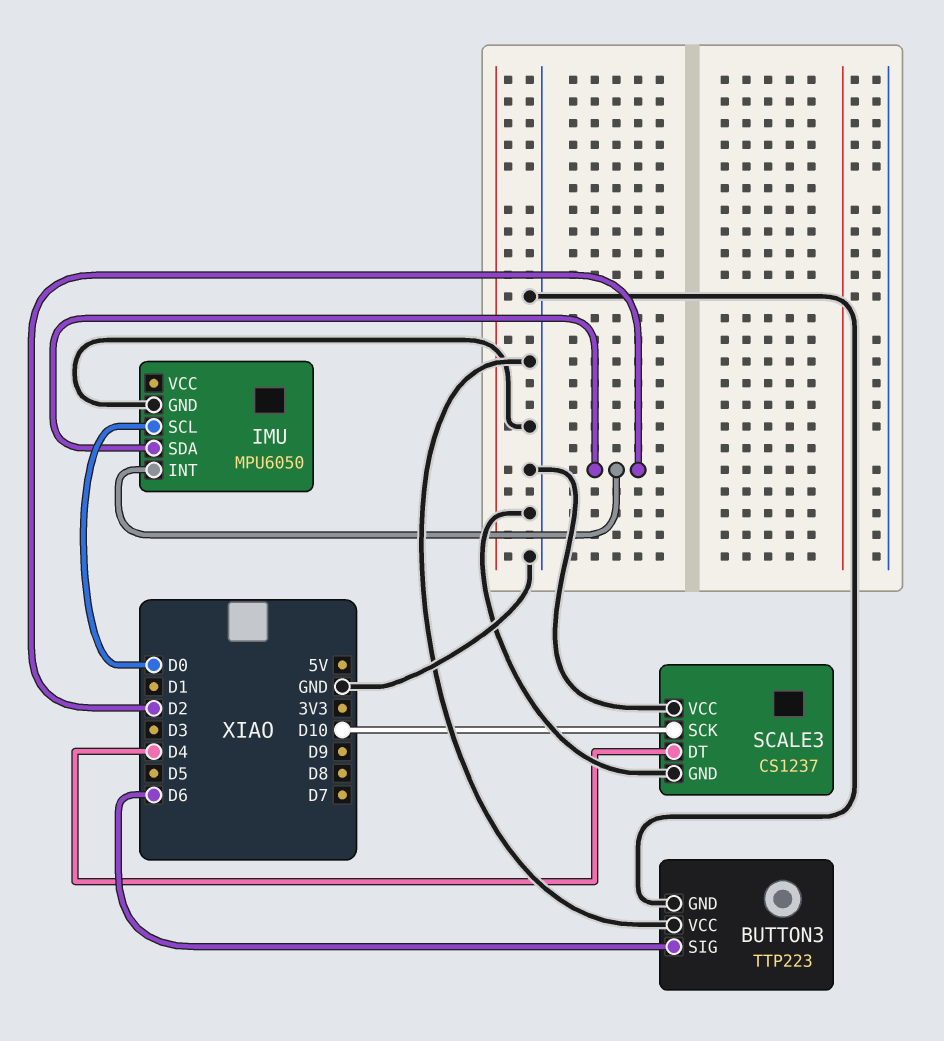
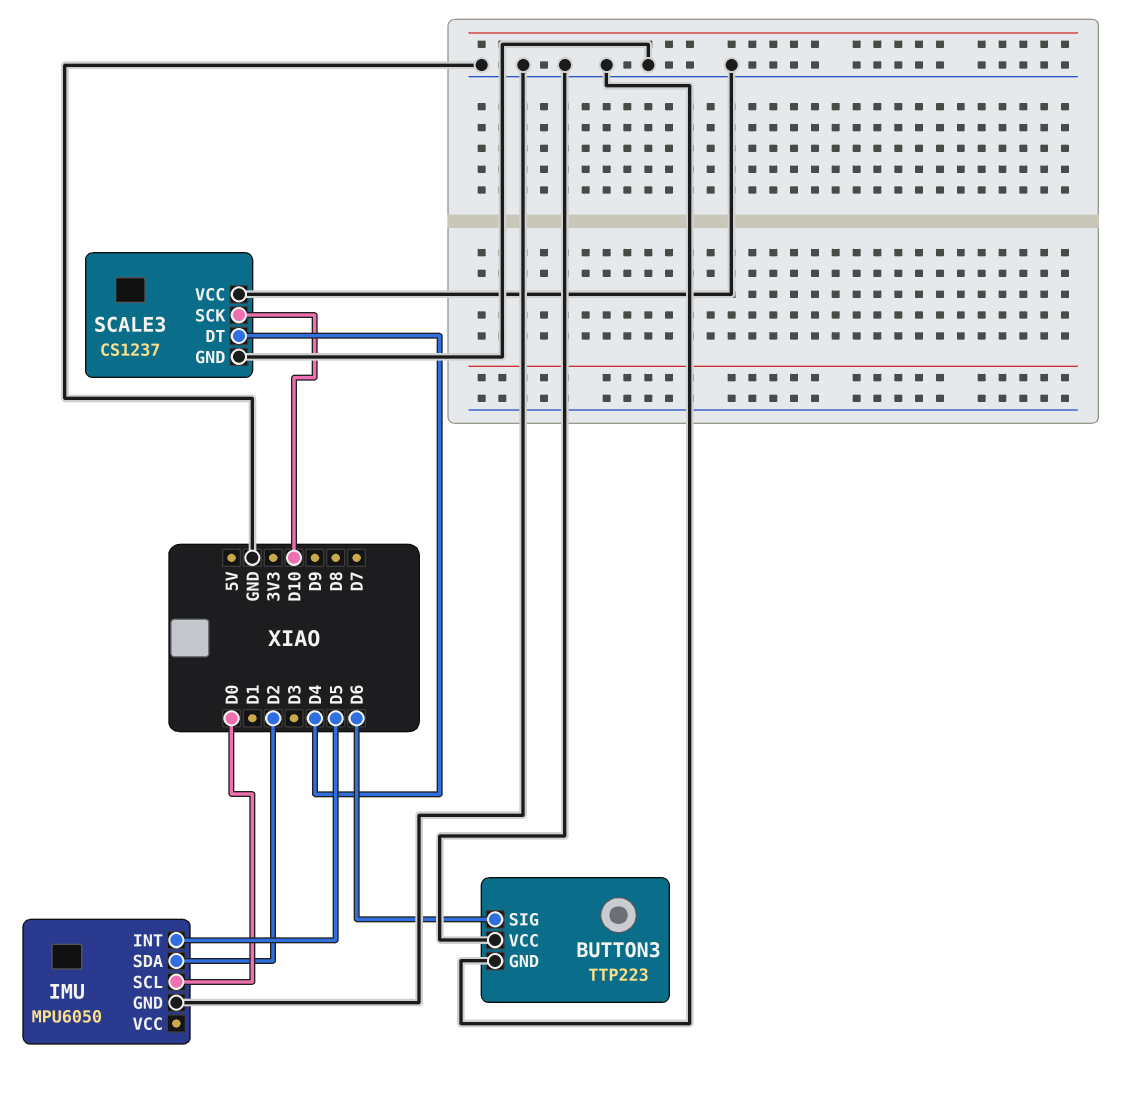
IMU pin INT: D2 -> D5

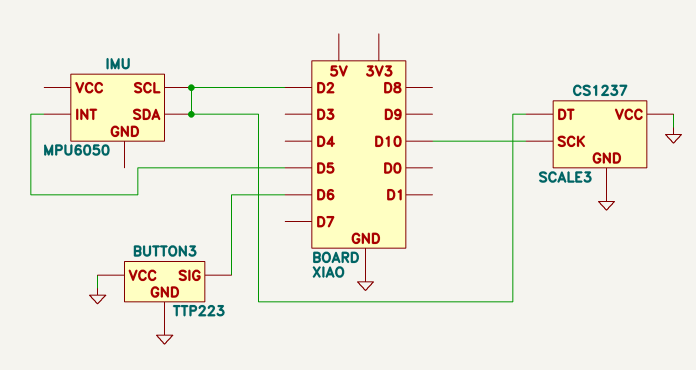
IMU pin GND: GND -> none
IMU pin SCL: D0 -> D2
SCALE3 pin DT: D4 -> D2

